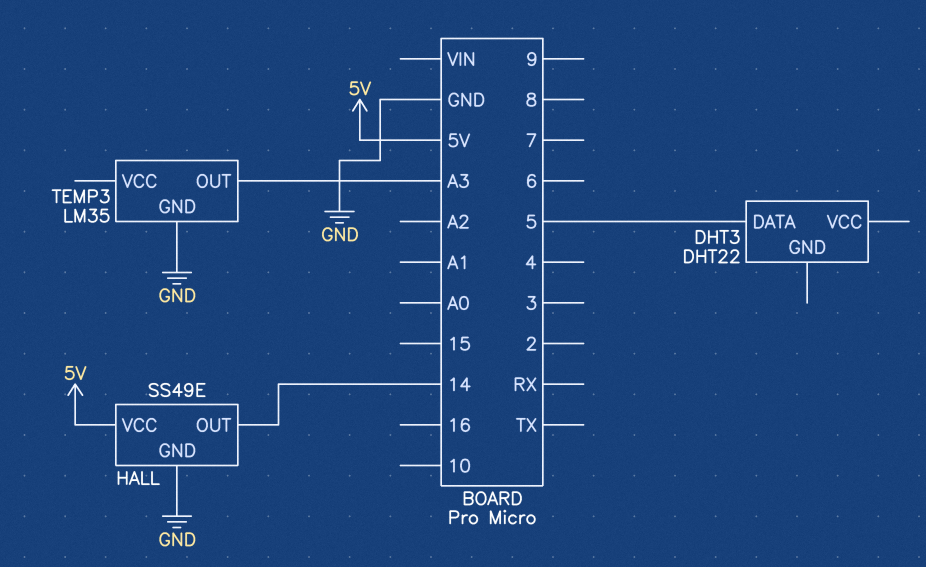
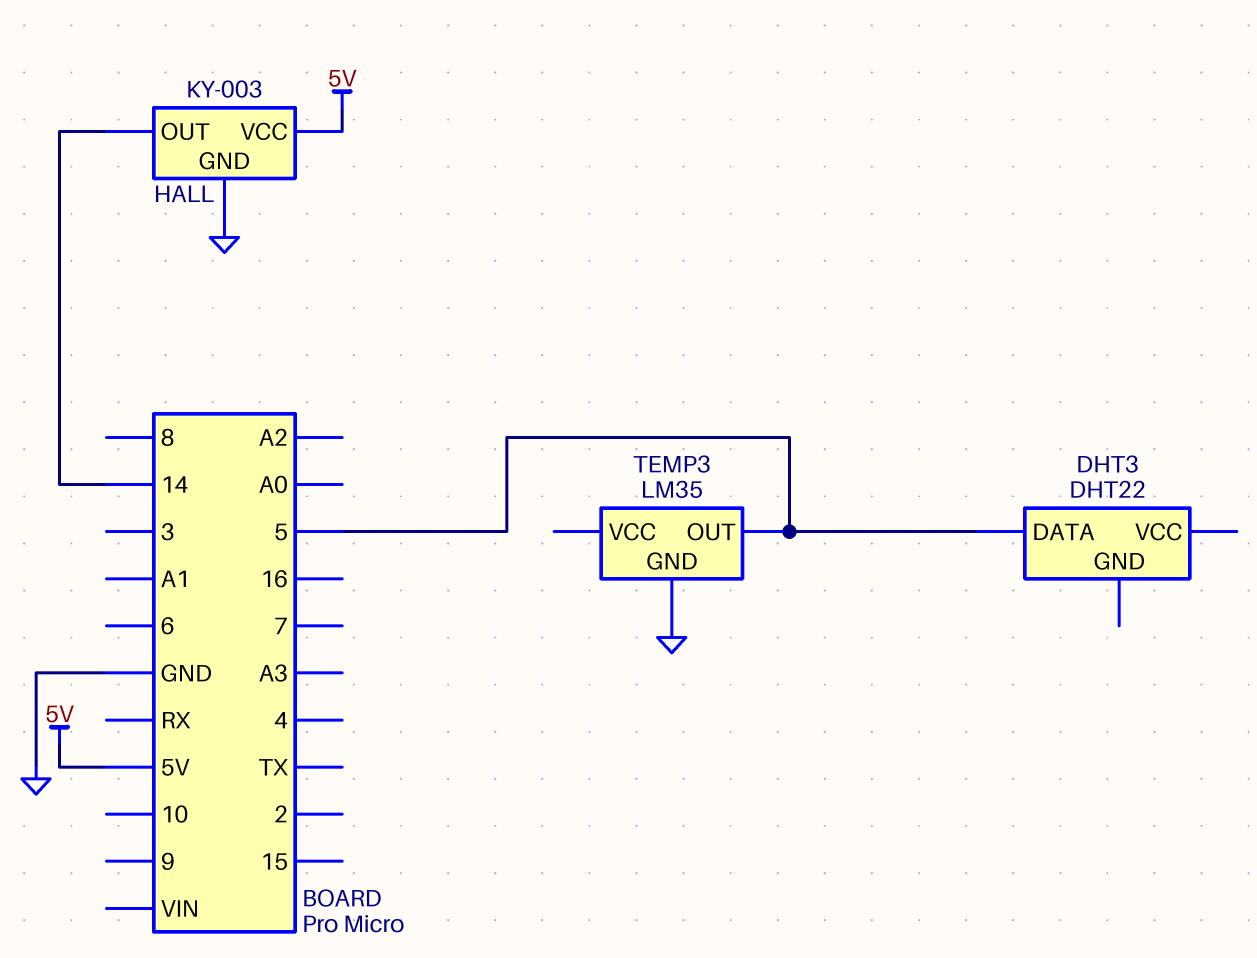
HALL: SS49E -> KY-003
TEMP3 pin OUT: A3 -> 5

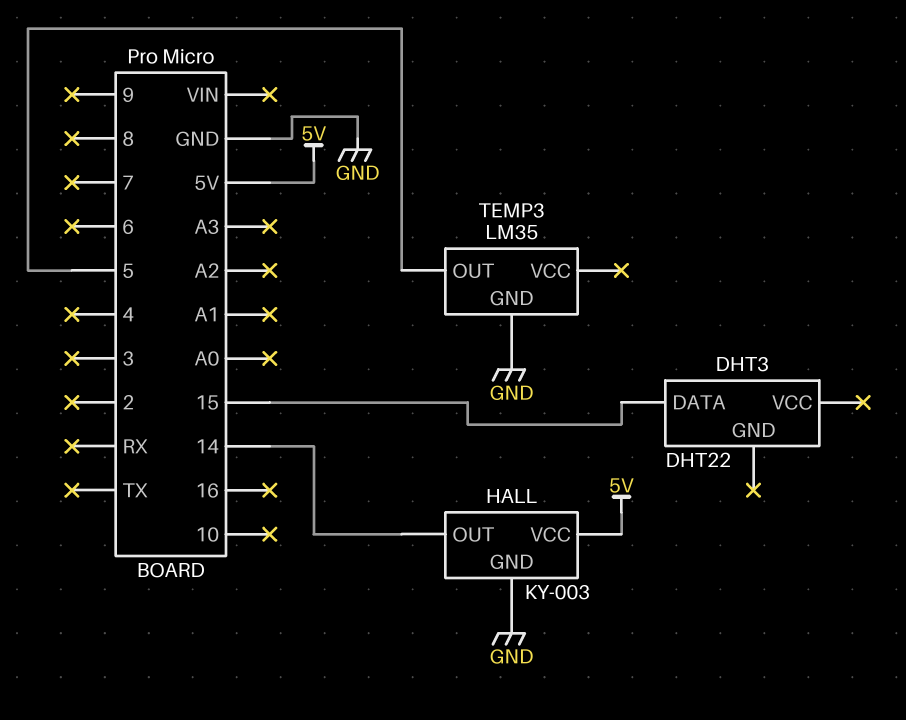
DHT3 pin DATA: 5 -> 15

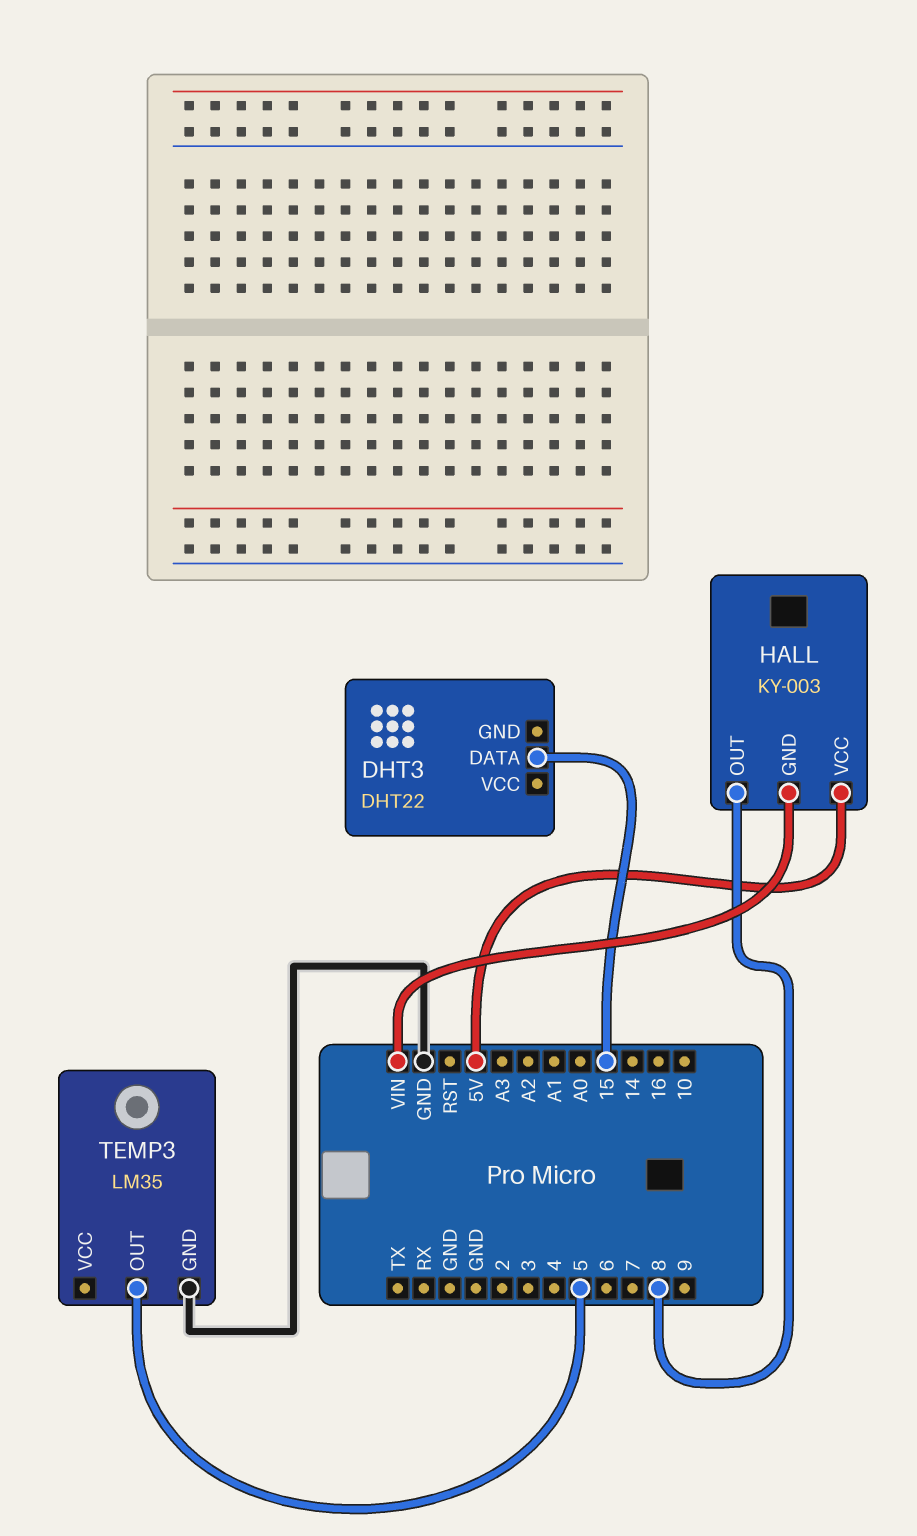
HALL pin GND: GND -> VIN
HALL pin OUT: 14 -> 8

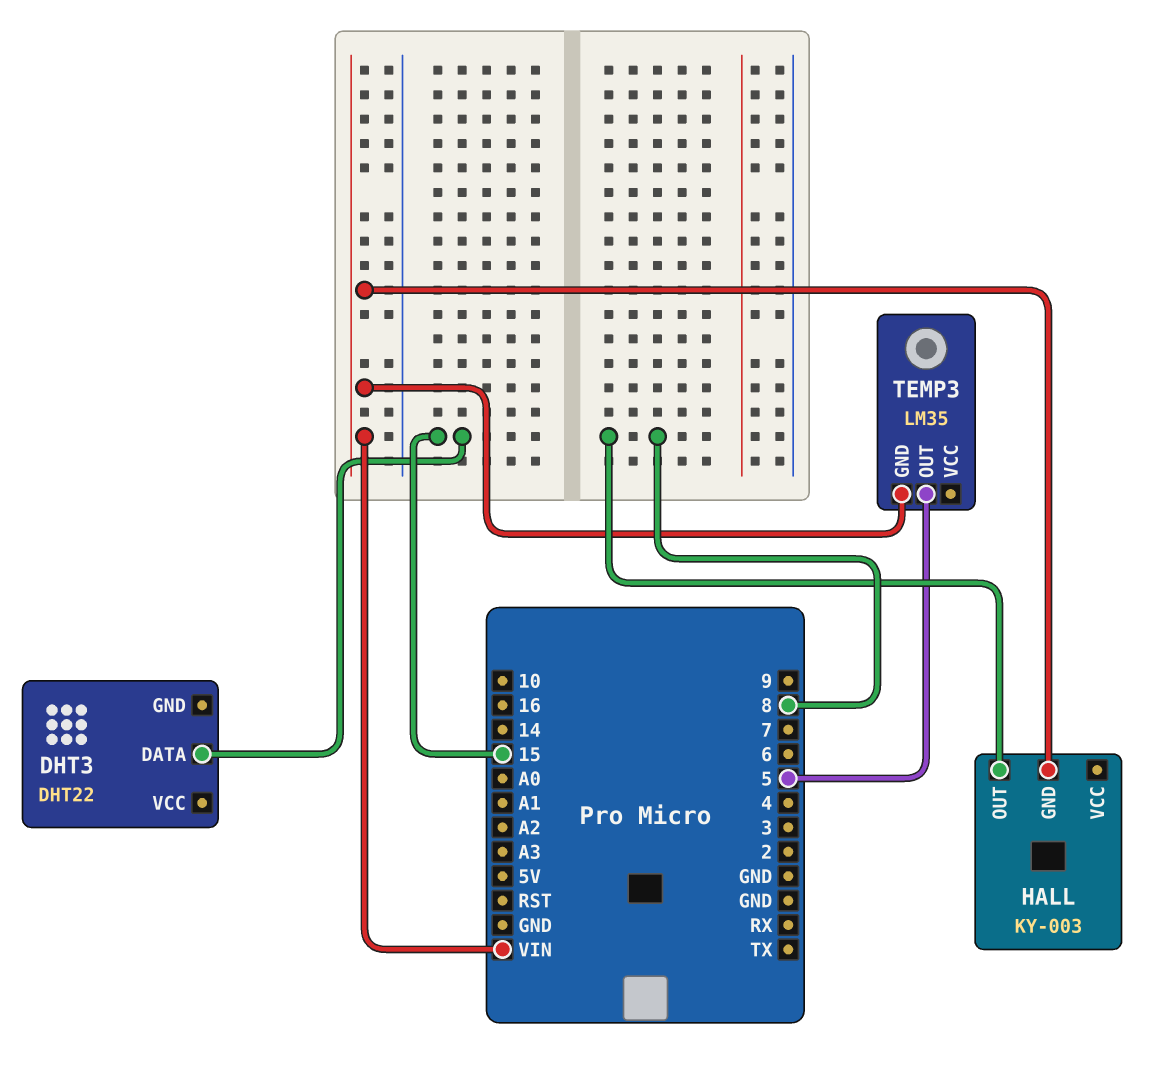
HALL pin VCC: 5V -> none
TEMP3 pin GND: GND -> VIN

